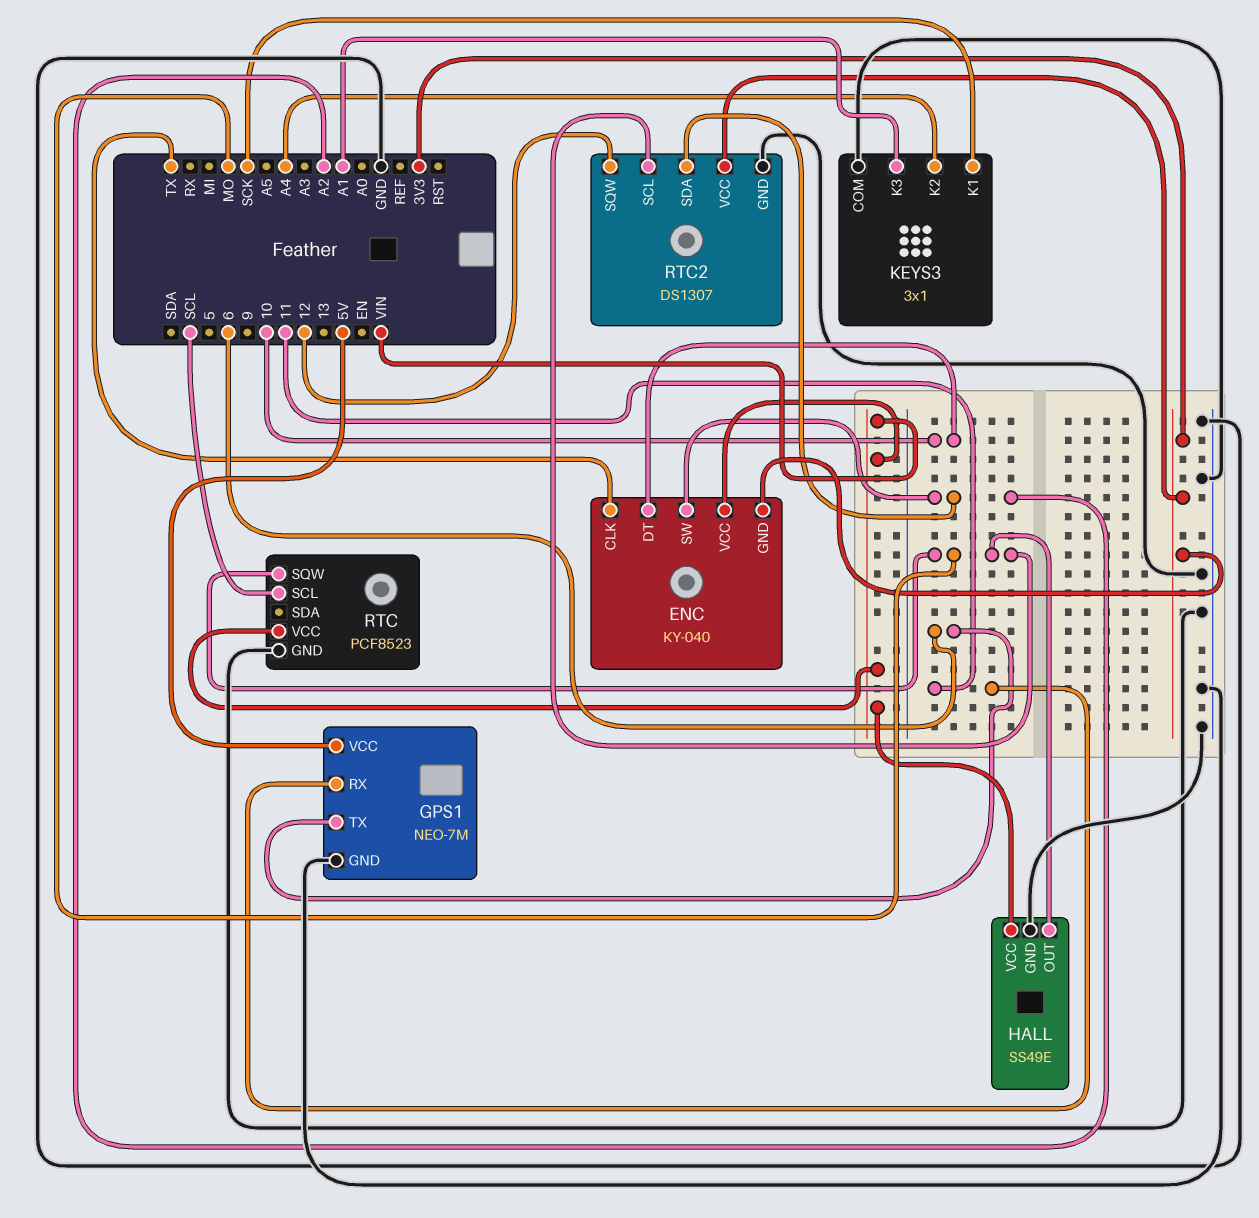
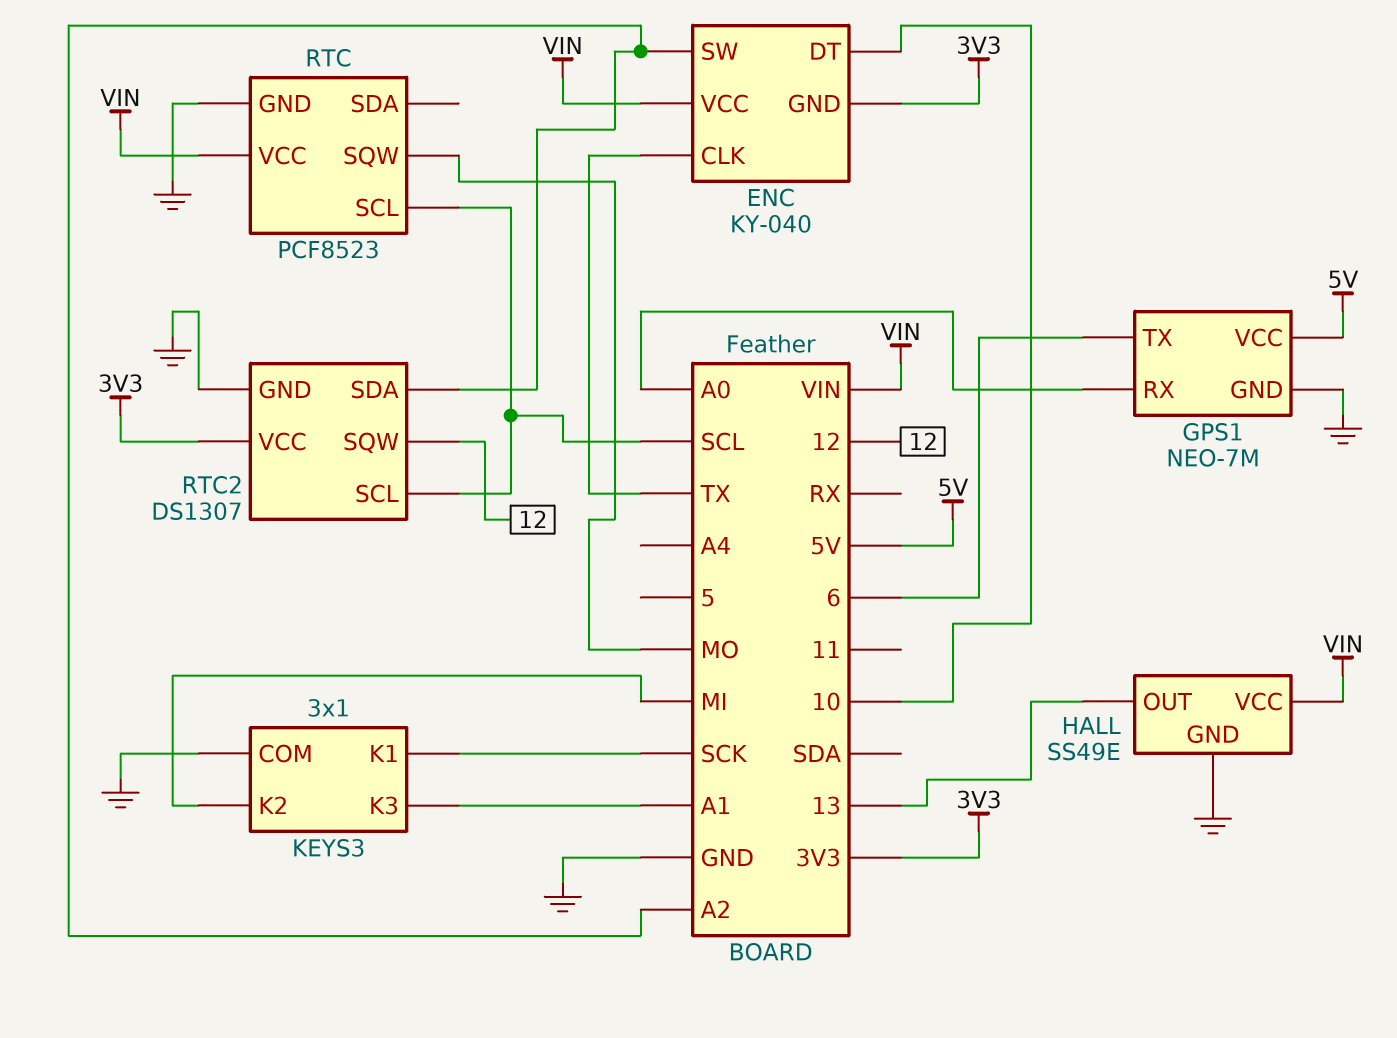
GPS1 pin RX: 11 -> A0
HALL pin OUT: MO -> 13
KEYS3 pin K2: A4 -> MI
RTC2 pin SCL: MO -> SCL

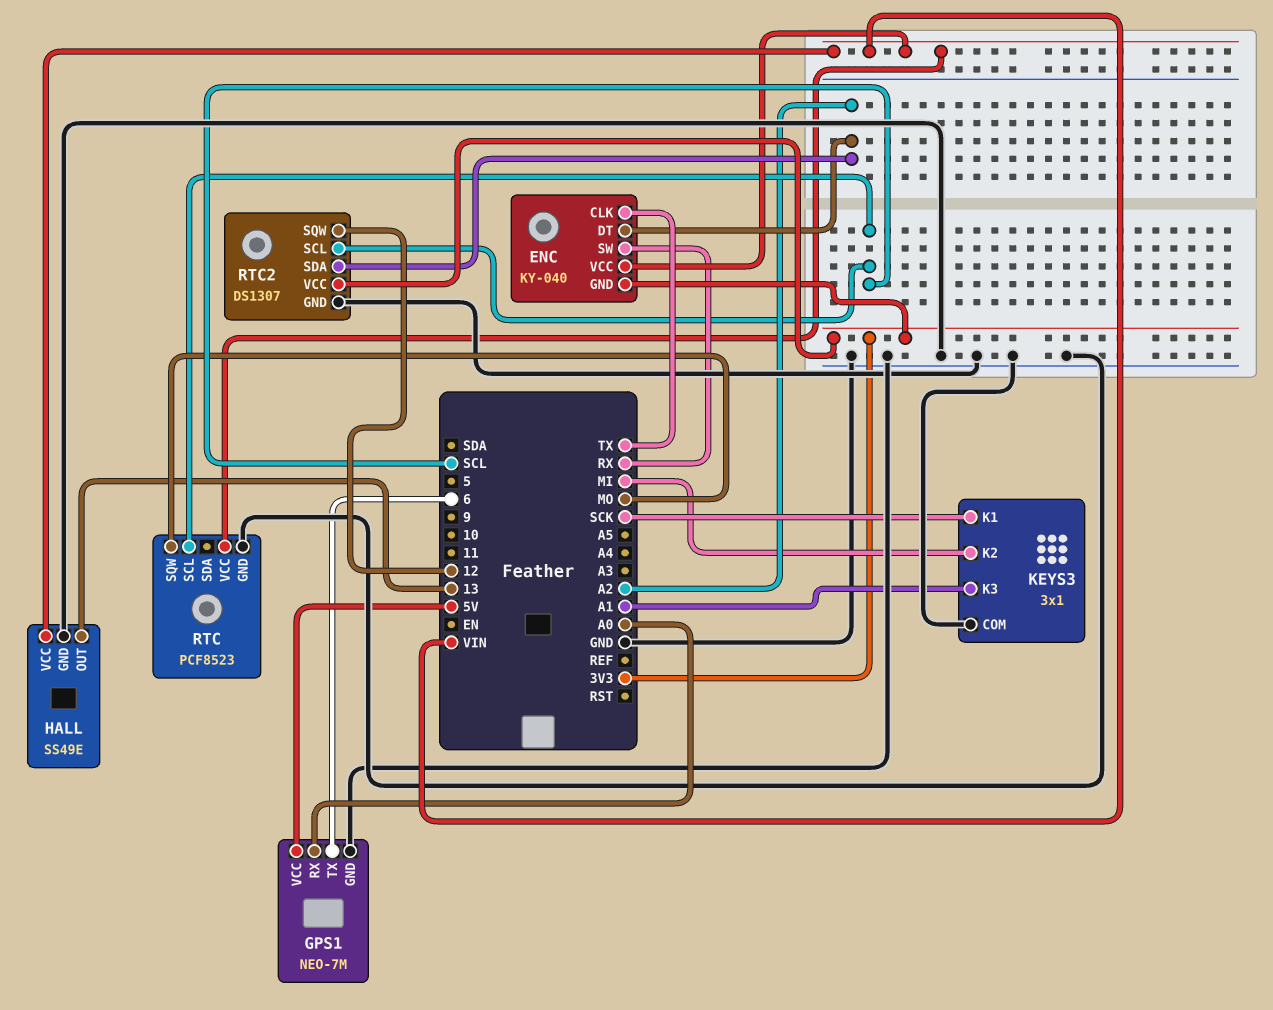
ENC pin DT: 10 -> A2
ENC pin SW: A2 -> RX

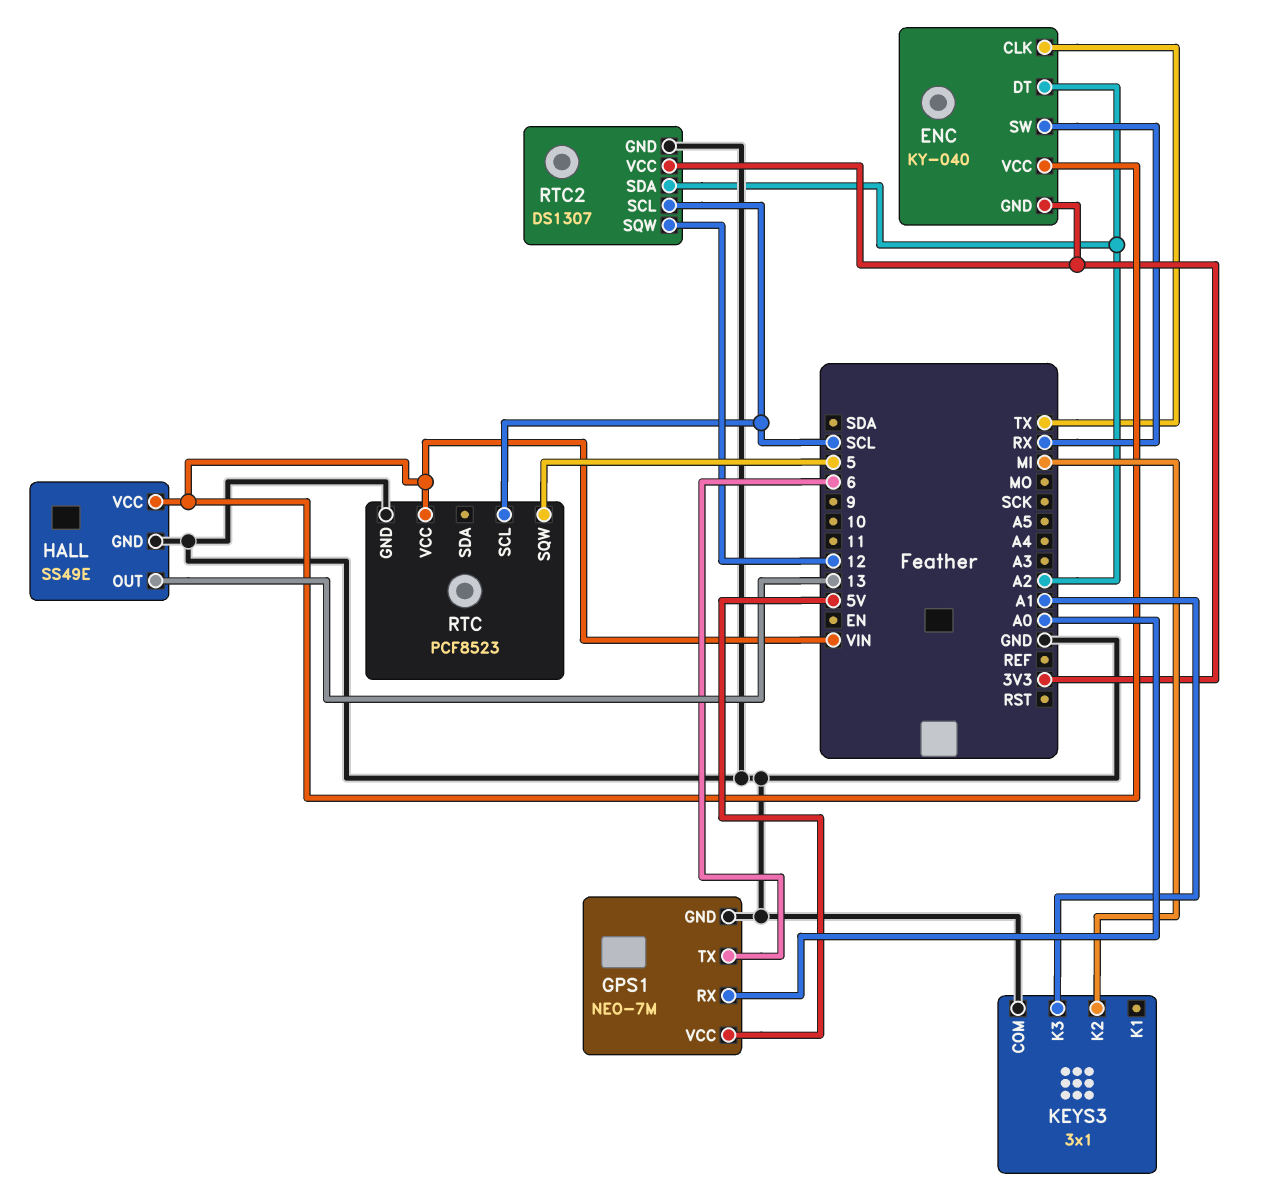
KEYS3 pin K1: SCK -> none
RTC pin SQW: MO -> 5

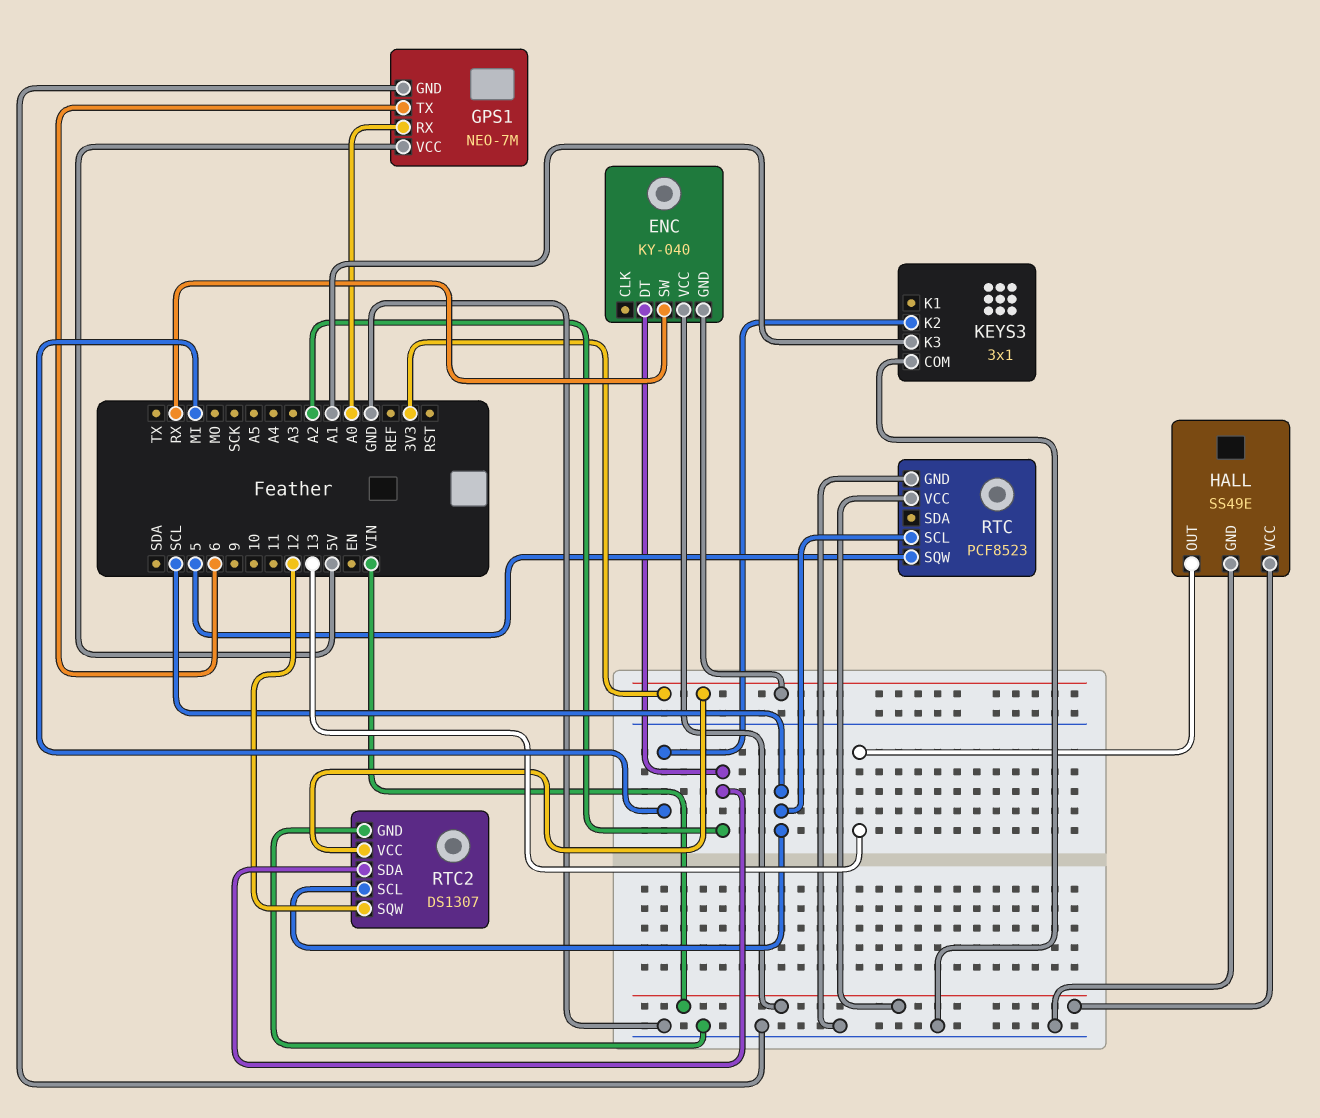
ENC pin CLK: TX -> none

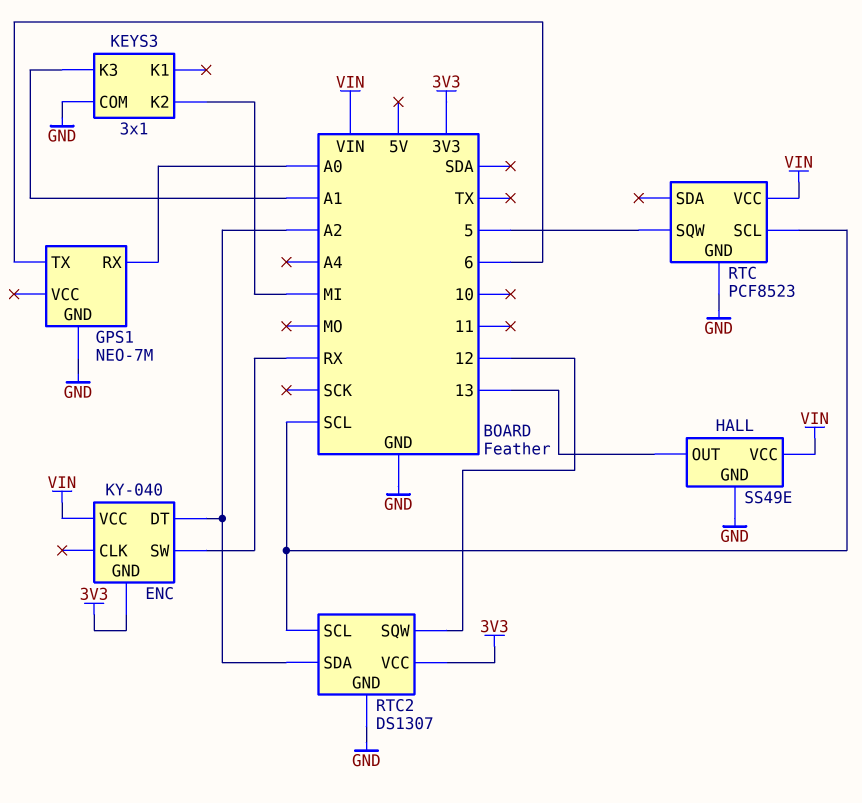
GPS1 pin VCC: 5V -> none

